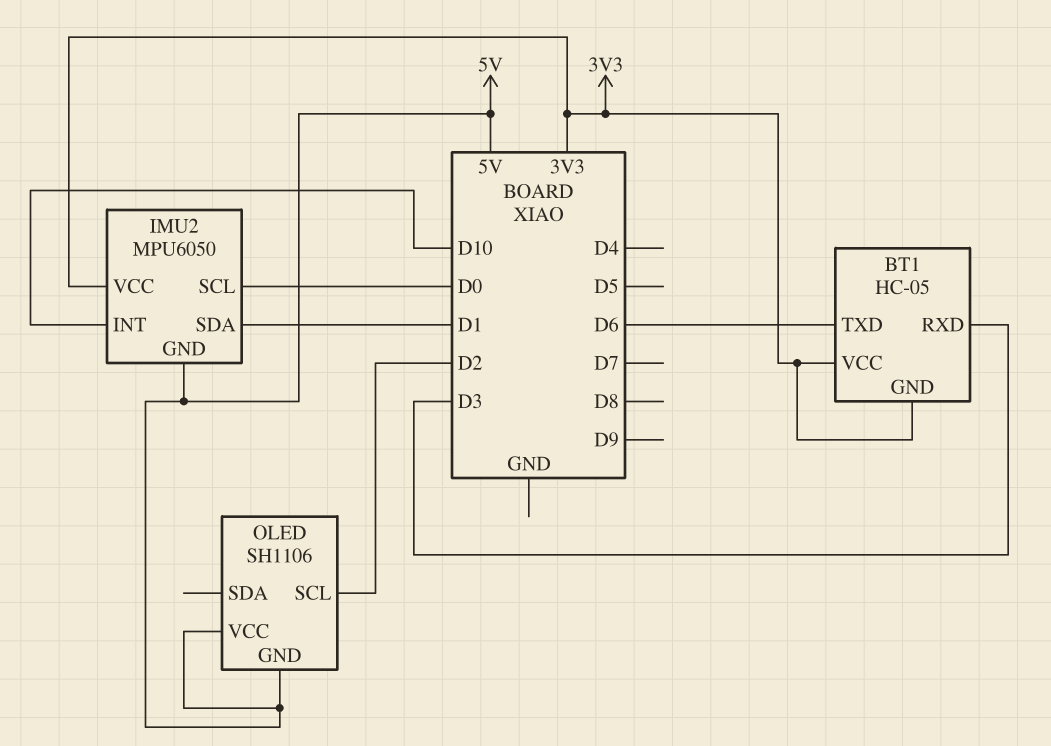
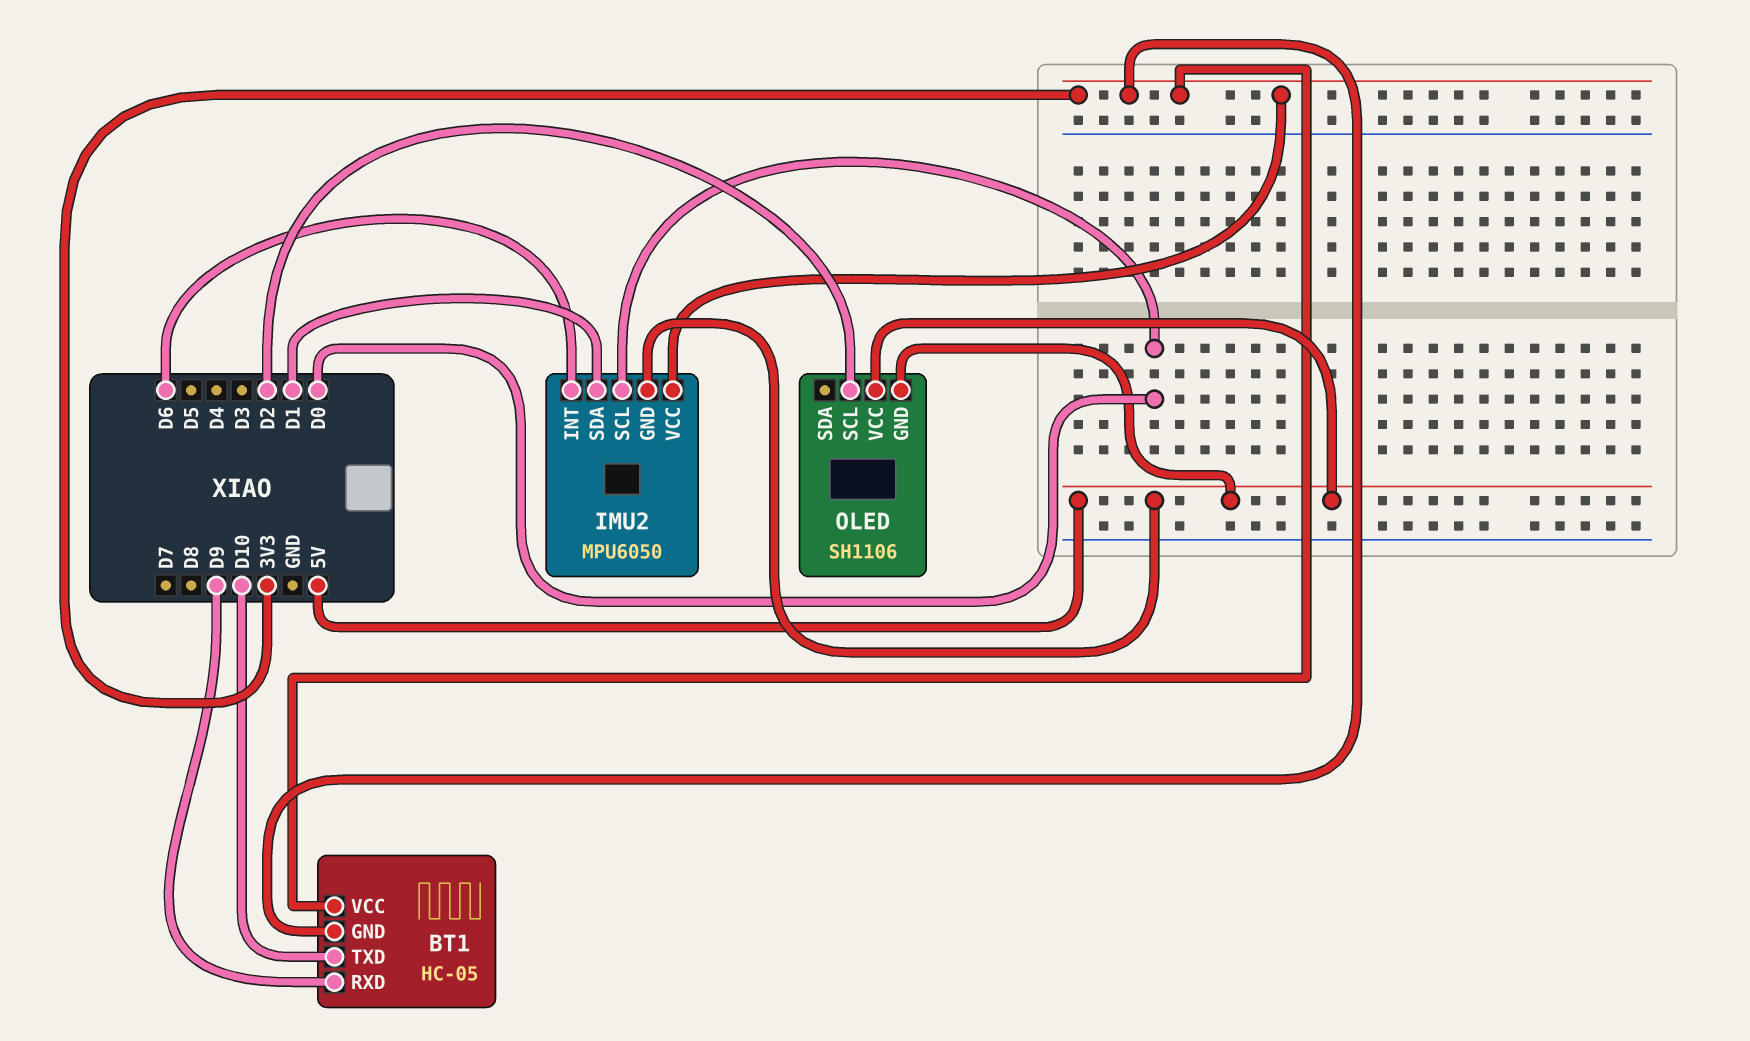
BT1 pin RXD: D3 -> D9
BT1 pin TXD: D6 -> D10
IMU2 pin INT: D10 -> D6

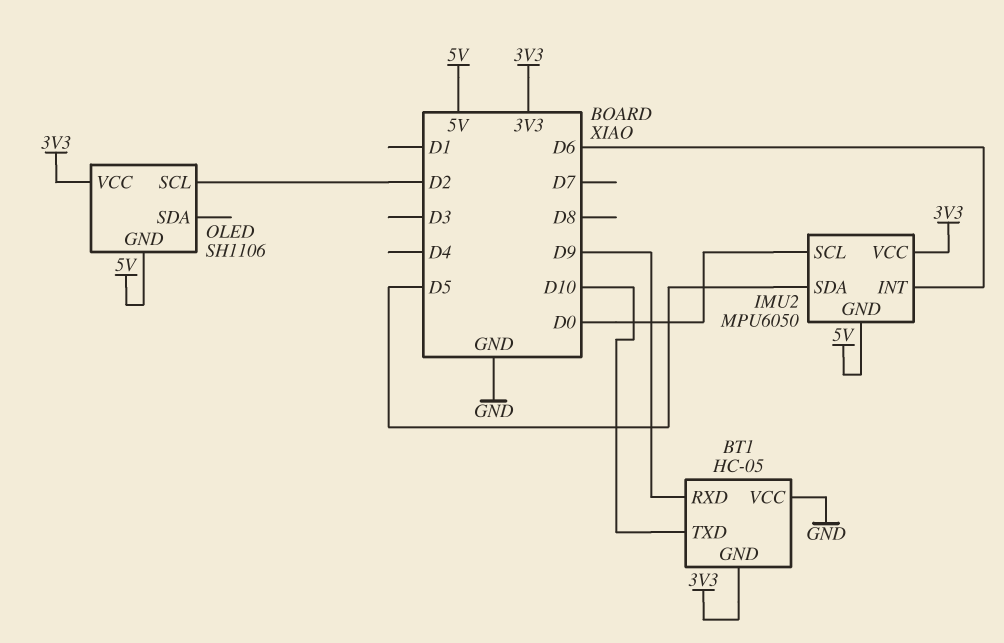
BT1 pin VCC: 3V3 -> GND
IMU2 pin SDA: D1 -> D5
OLED pin VCC: 5V -> 3V3

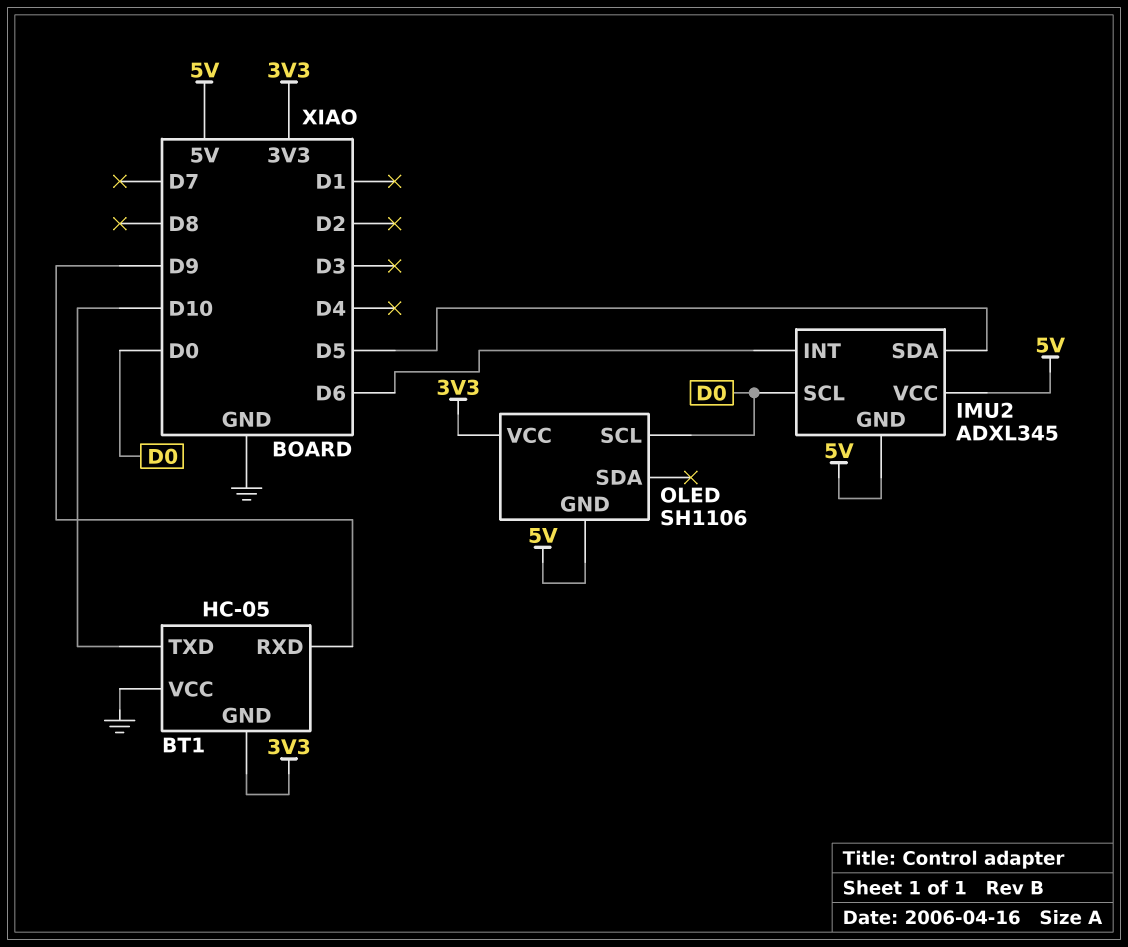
IMU2: MPU6050 -> ADXL345
IMU2 pin VCC: 3V3 -> 5V
OLED pin SCL: D2 -> D0

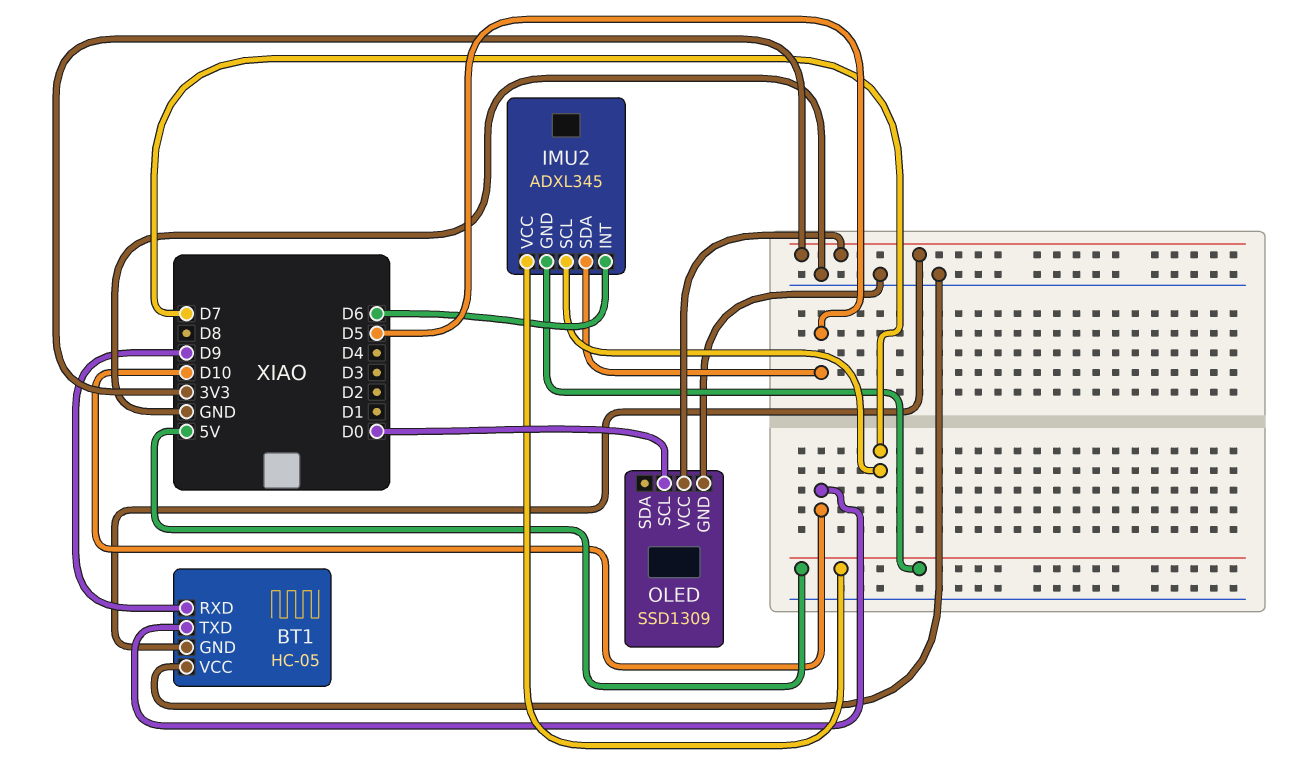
IMU2 pin SCL: D0 -> D7
OLED: SH1106 -> SSD1309
OLED pin GND: 5V -> GND

